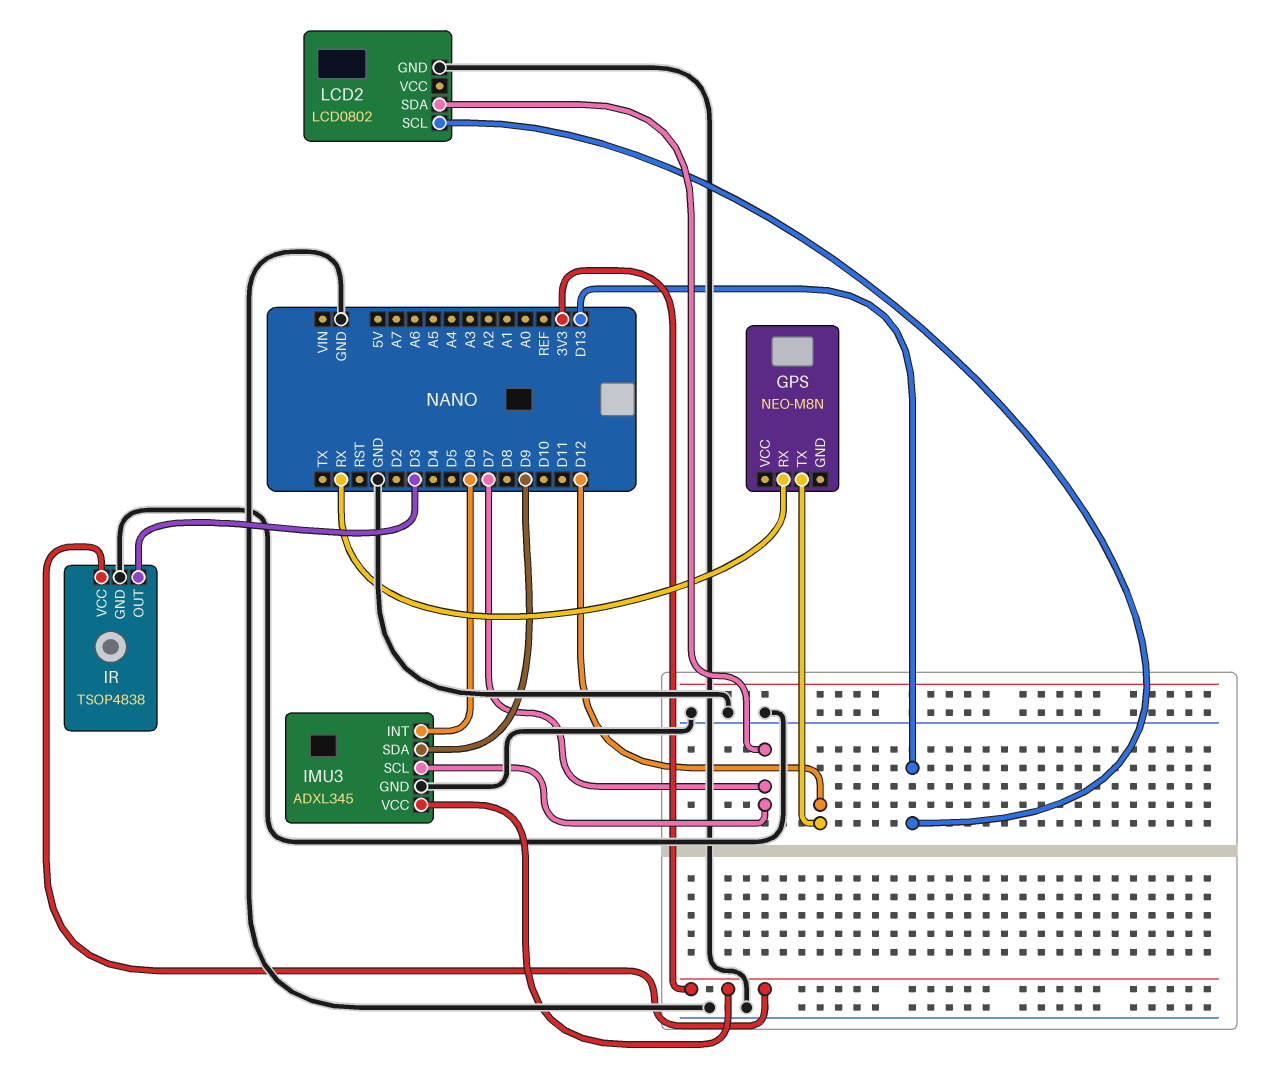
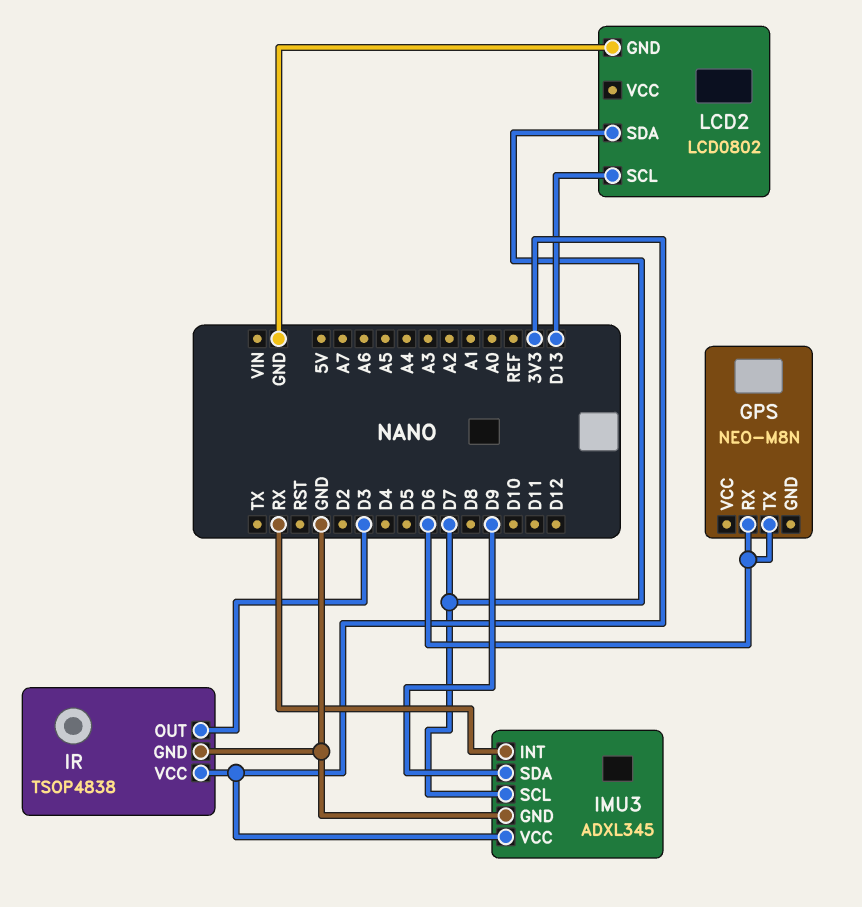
GPS pin RX: RX -> D6
GPS pin TX: D12 -> D6
IMU3 pin INT: D6 -> RX

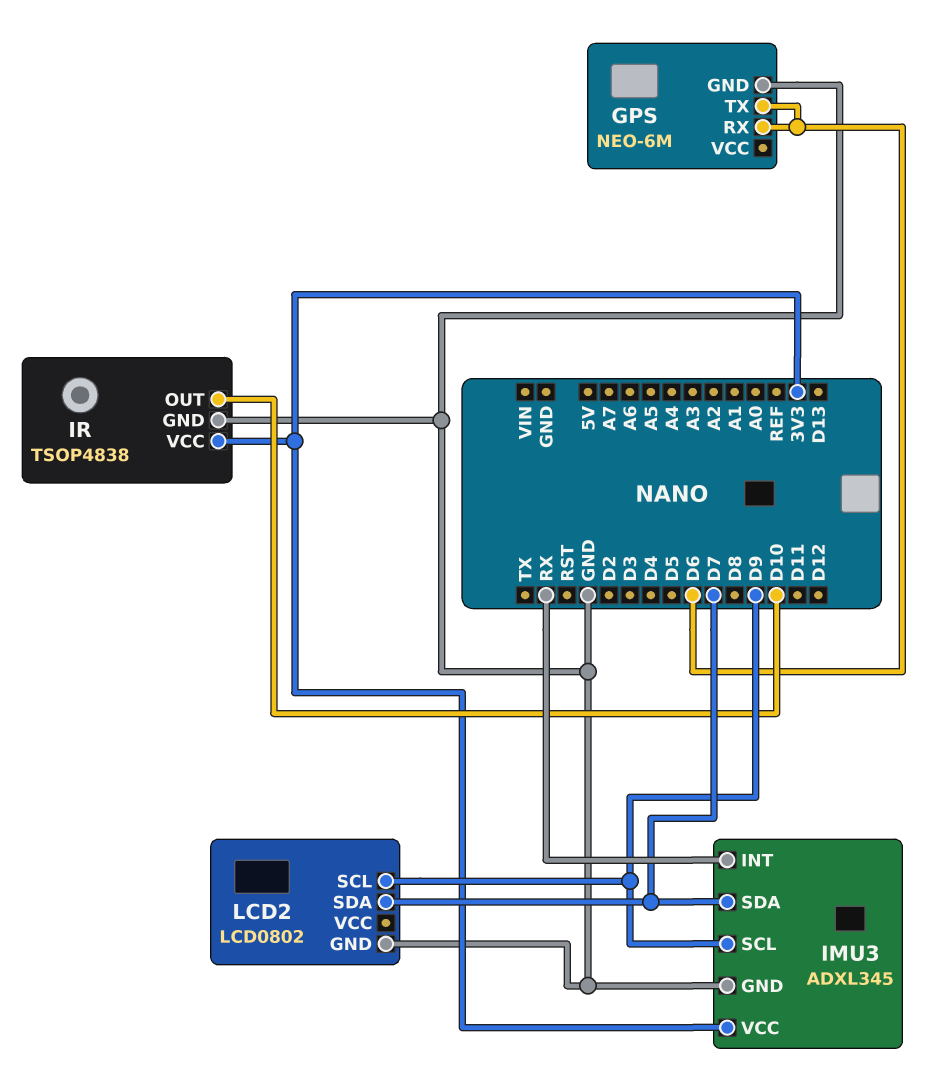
GPS: NEO-M8N -> NEO-6M
GPS pin GND: none -> GND
IMU3 pin SCL: D7 -> D9
IMU3 pin SDA: D9 -> D7
IR pin OUT: D3 -> D10
LCD2 pin SCL: D13 -> D9

